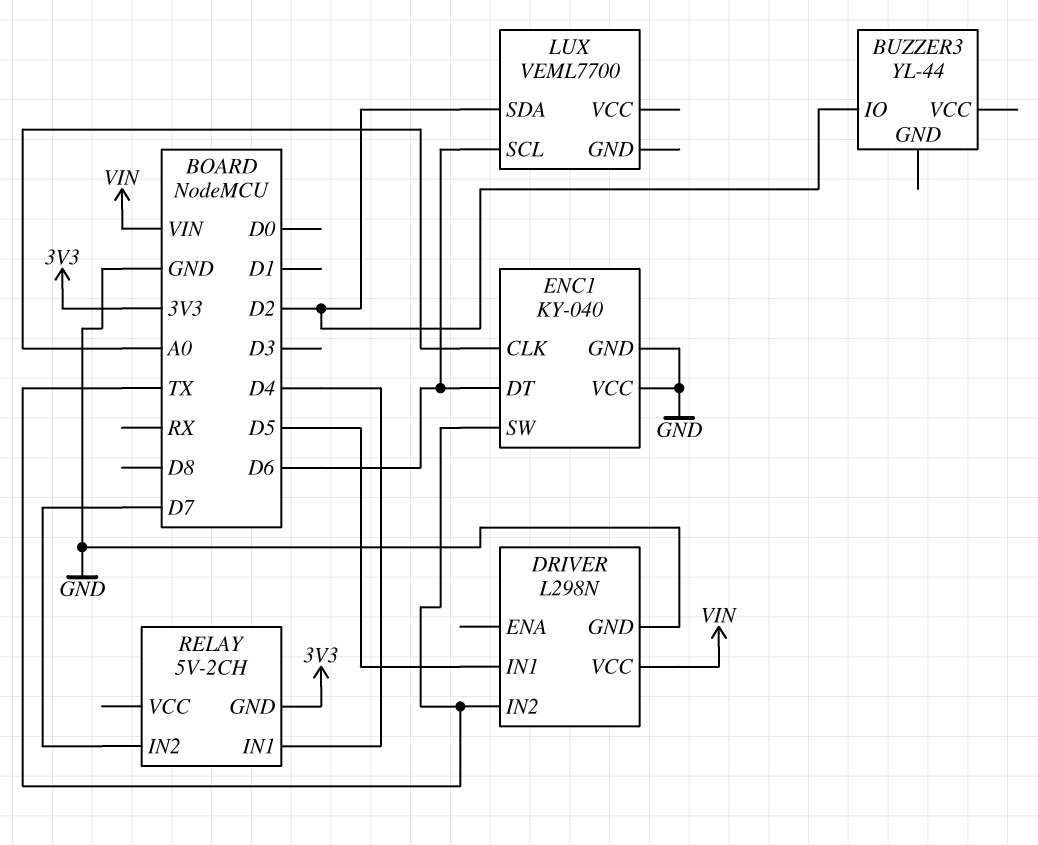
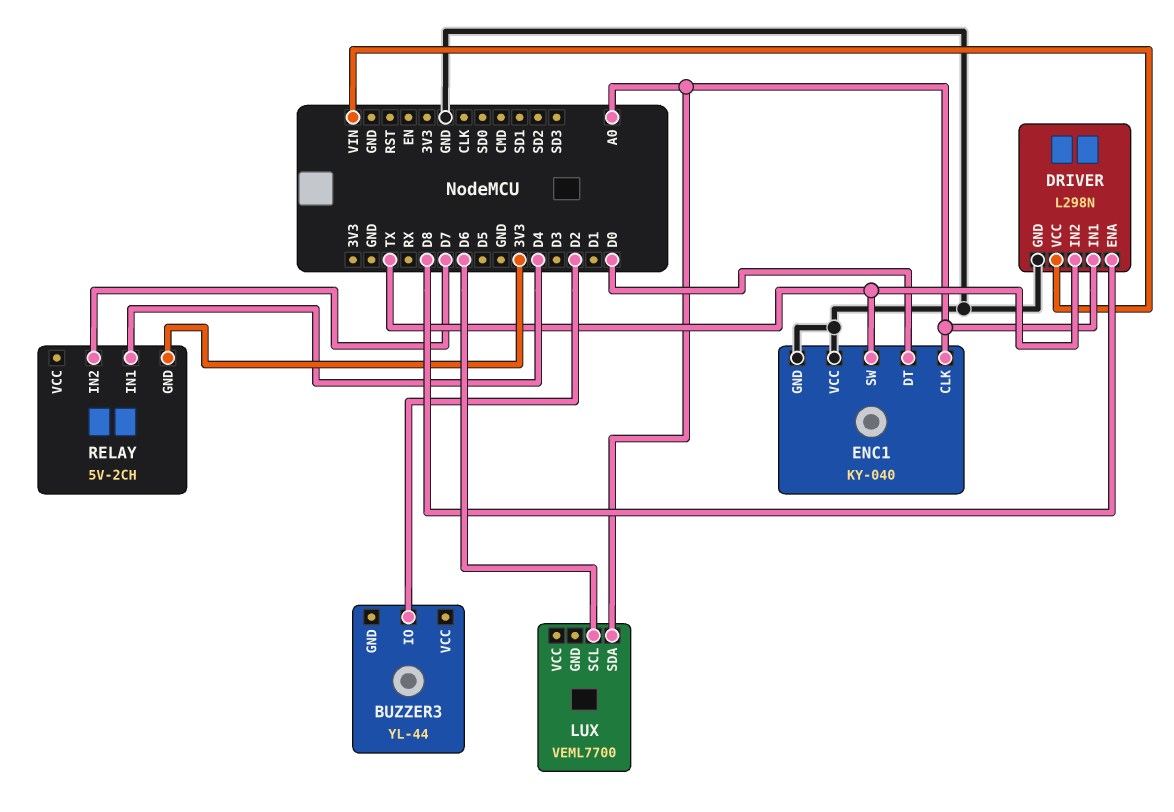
DRIVER pin ENA: none -> D8
DRIVER pin IN1: D5 -> A0
ENC1 pin DT: D6 -> D0
LUX pin SDA: D2 -> A0

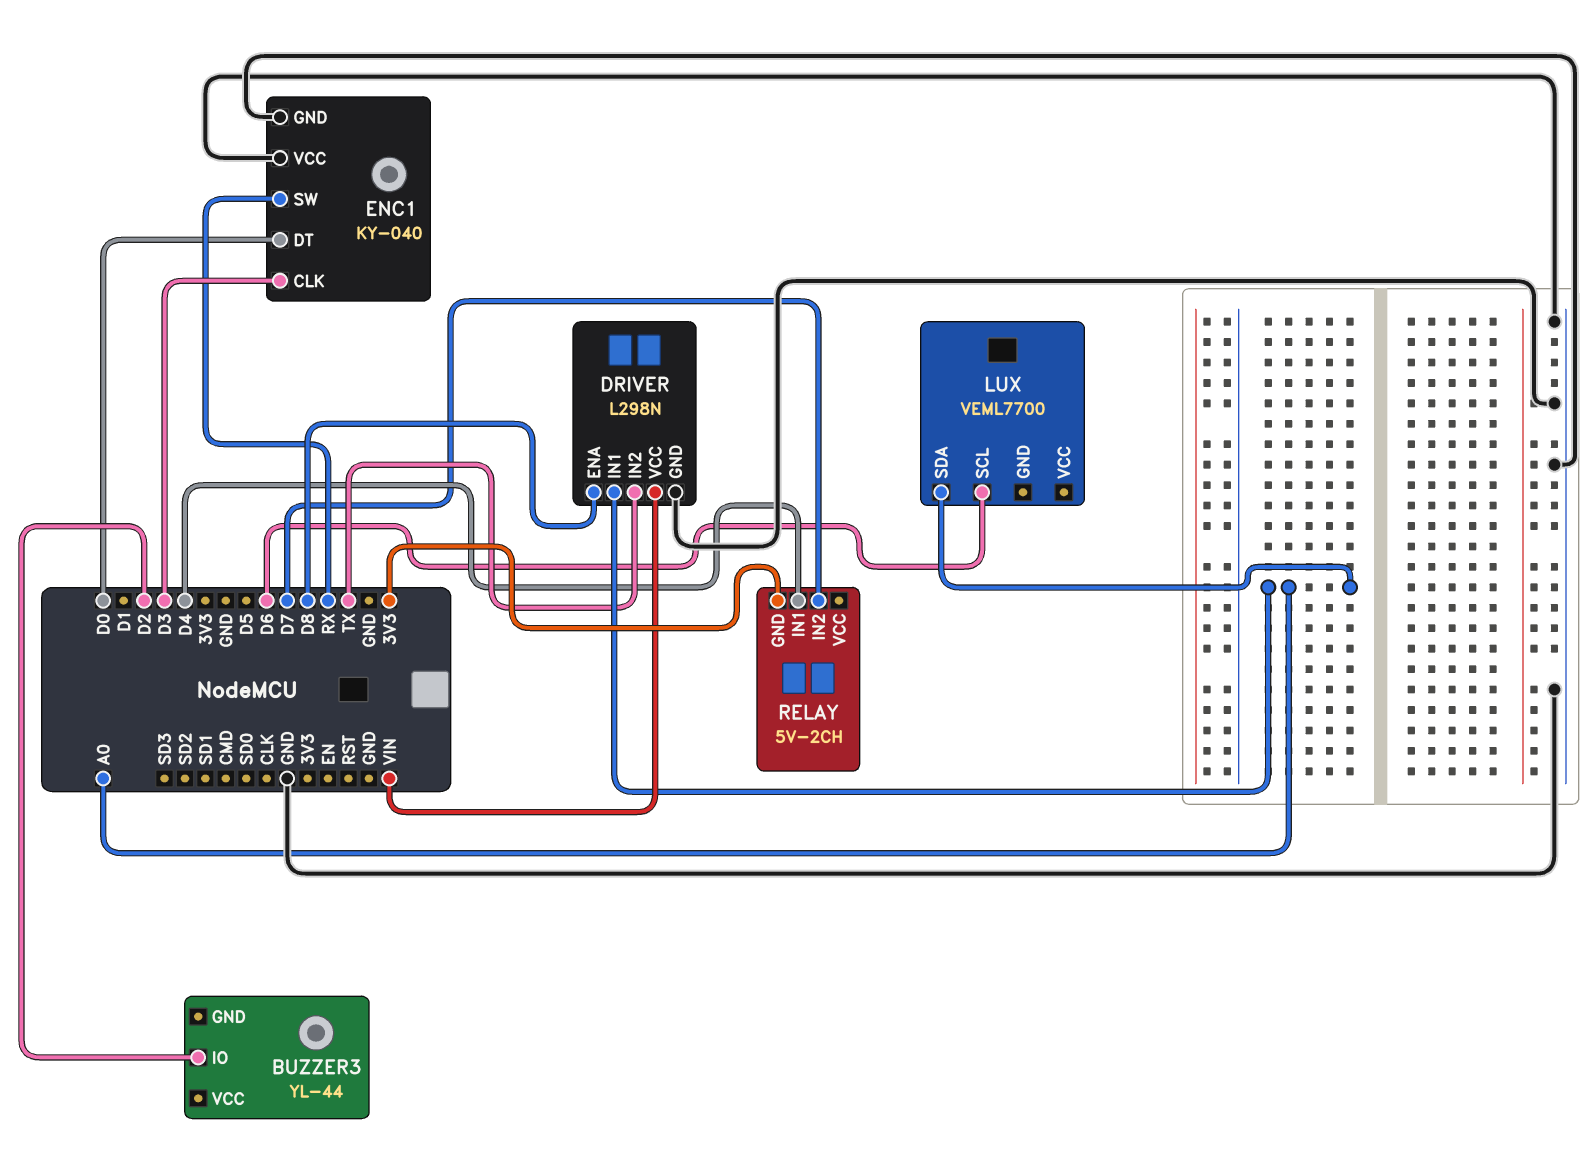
ENC1 pin CLK: A0 -> D3
ENC1 pin SW: TX -> RX

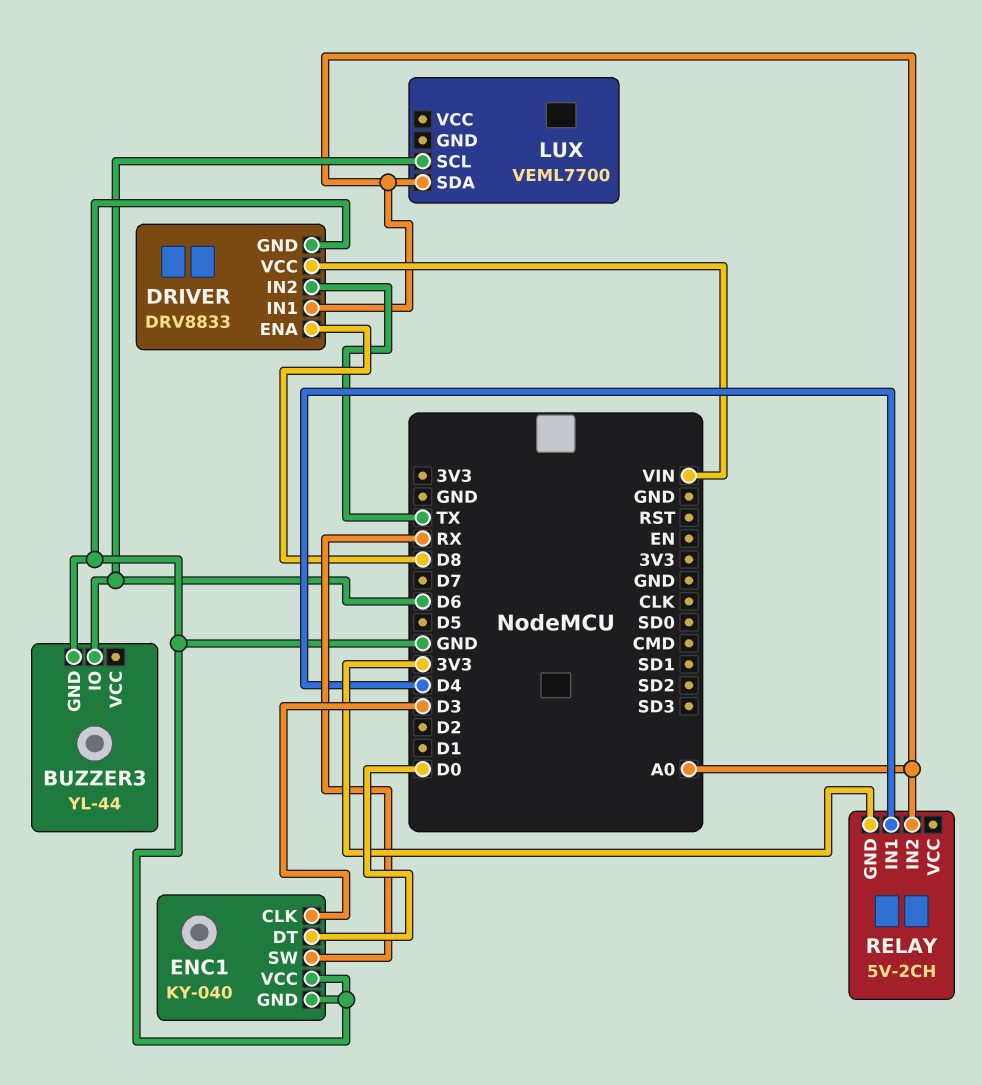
BUZZER3 pin GND: none -> GND
BUZZER3 pin IO: D2 -> D6
DRIVER: L298N -> DRV8833
RELAY pin IN2: D7 -> A0

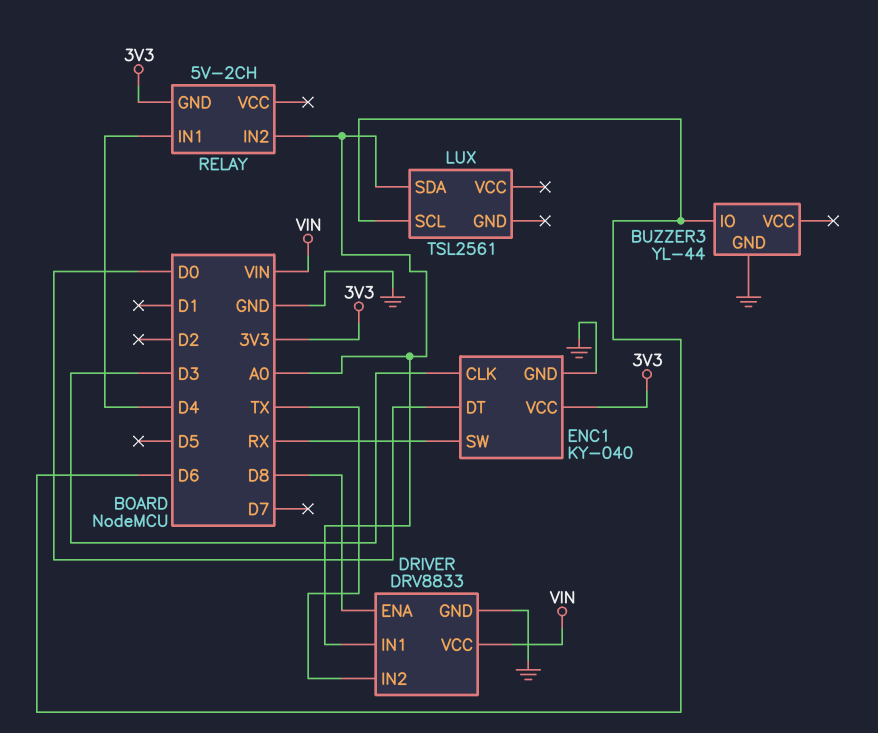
ENC1 pin VCC: GND -> 3V3
LUX: VEML7700 -> TSL2561

